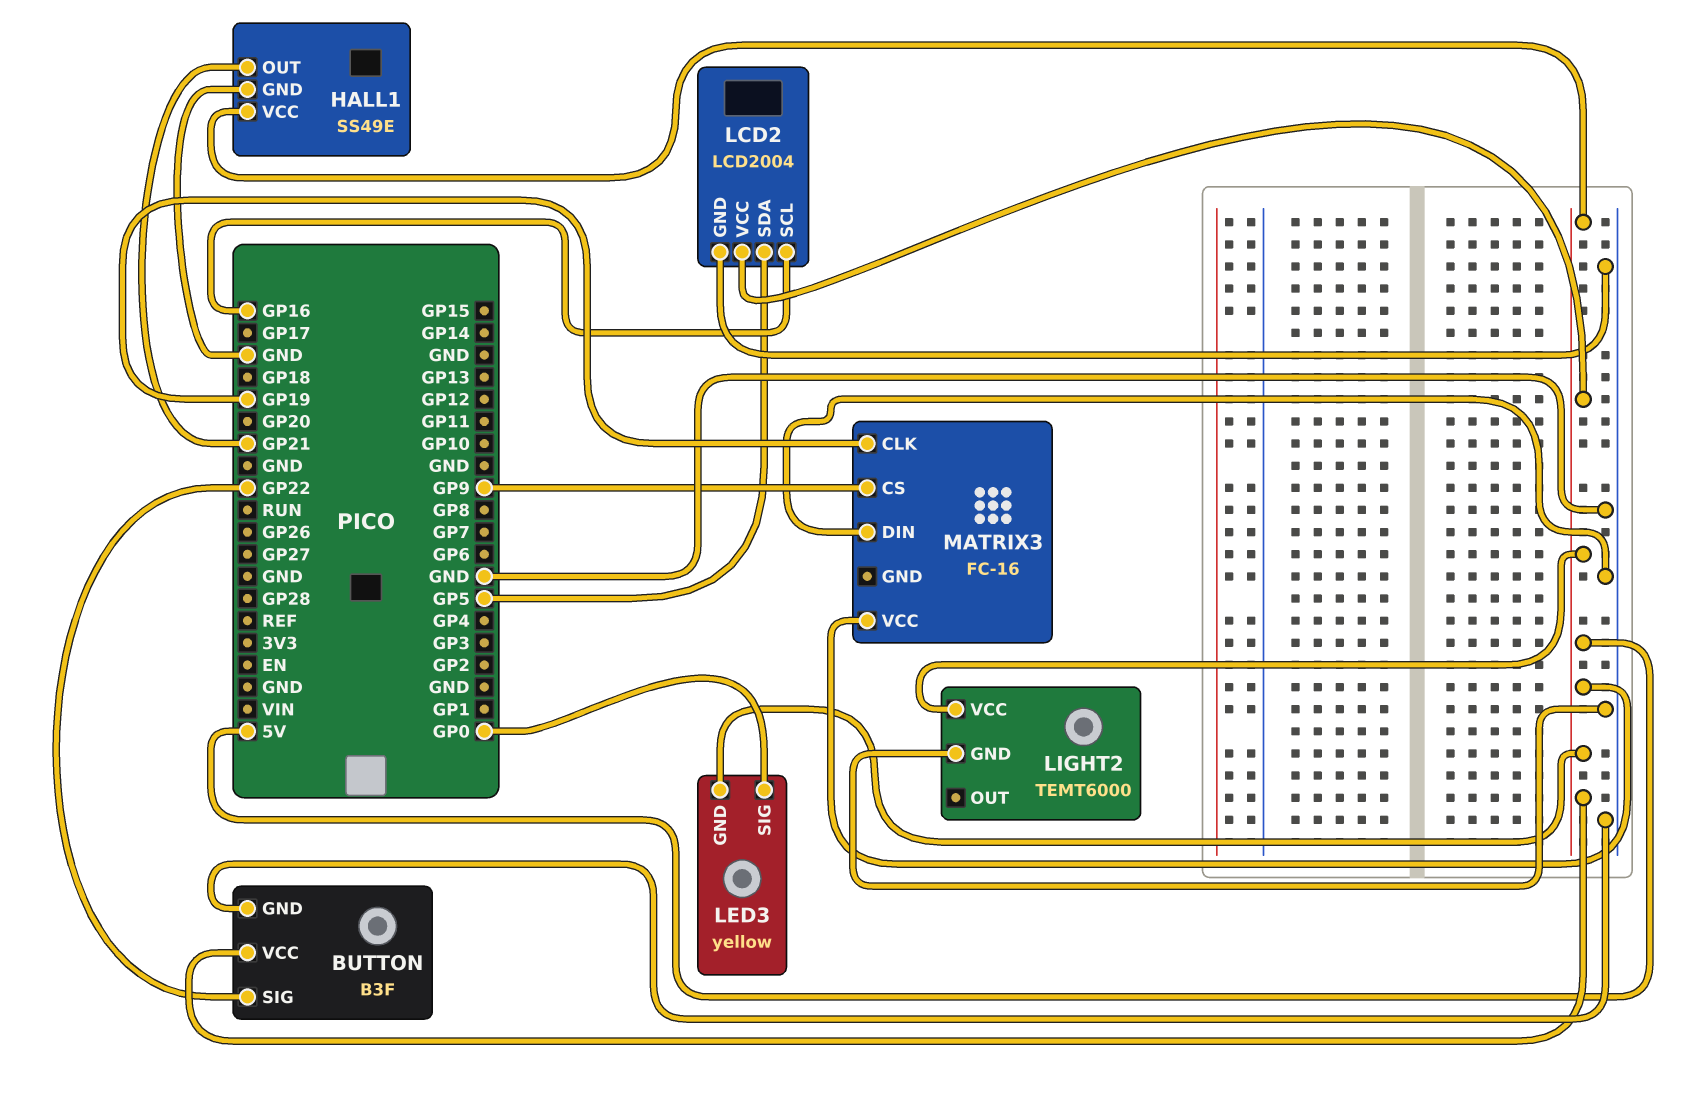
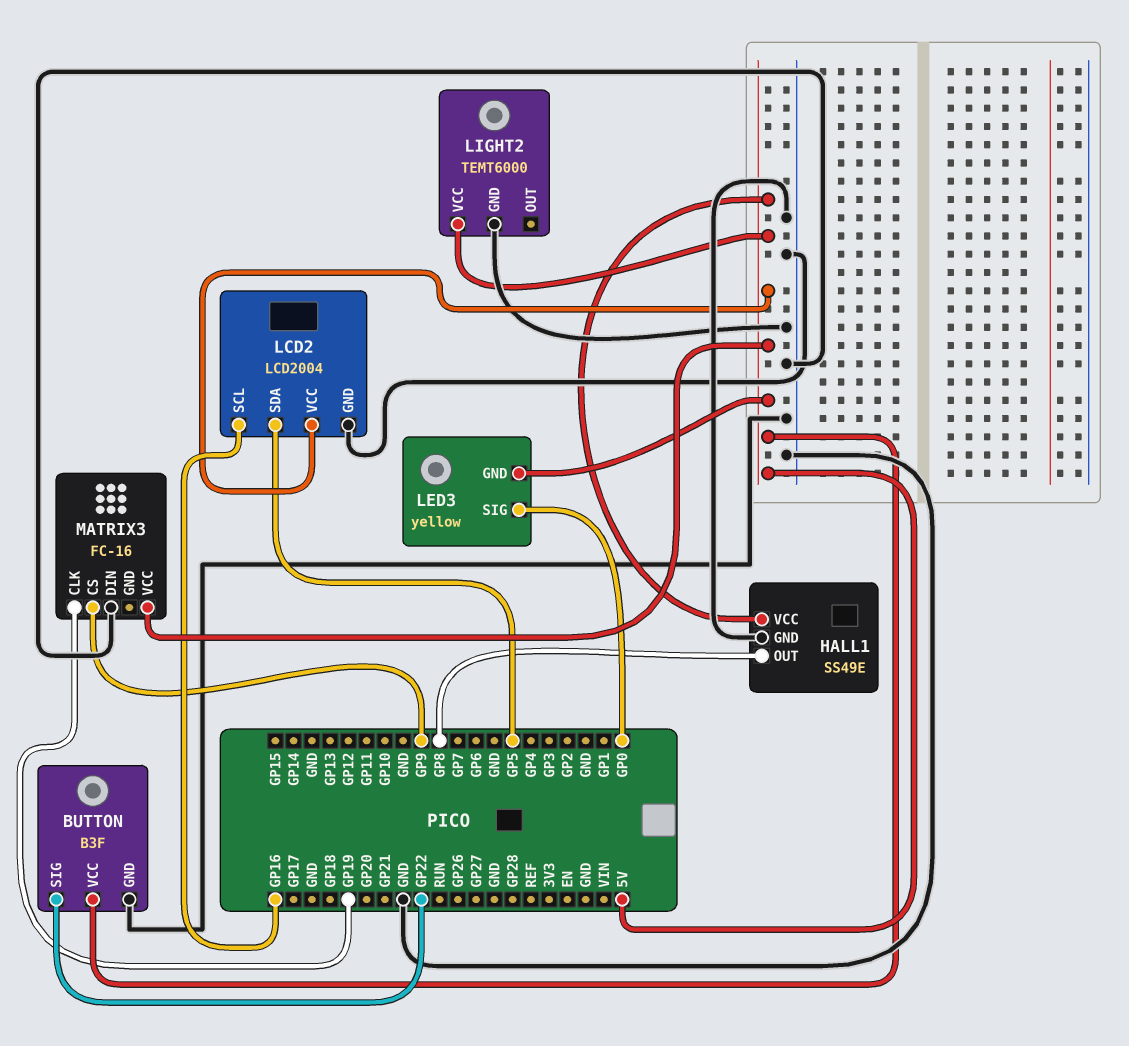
HALL1 pin OUT: GP21 -> GP8

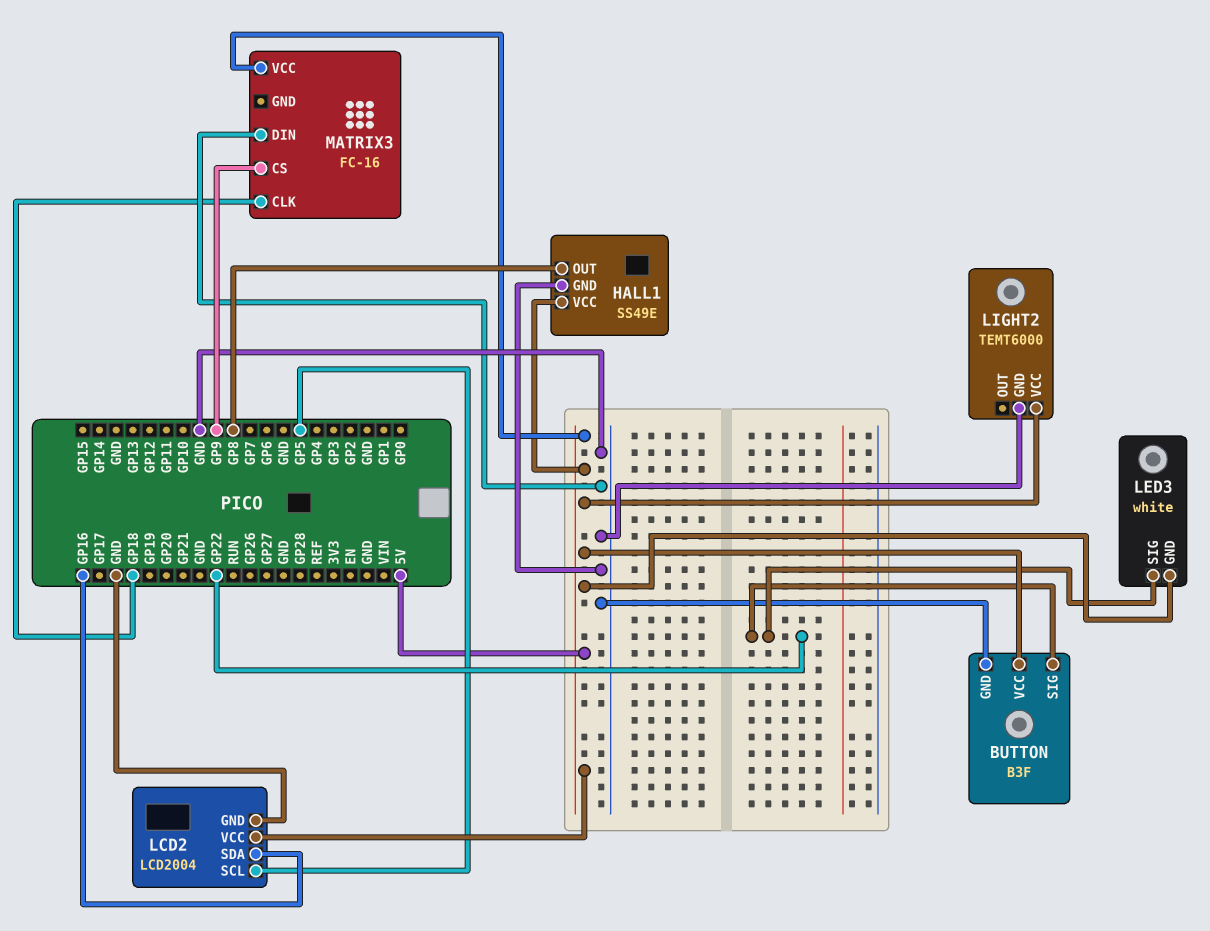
LCD2 pin SCL: GP16 -> GP5
LCD2 pin SDA: GP5 -> GP16
LED3: yellow -> white
LED3 pin SIG: GP0 -> GP22
MATRIX3 pin CLK: GP19 -> GP18

